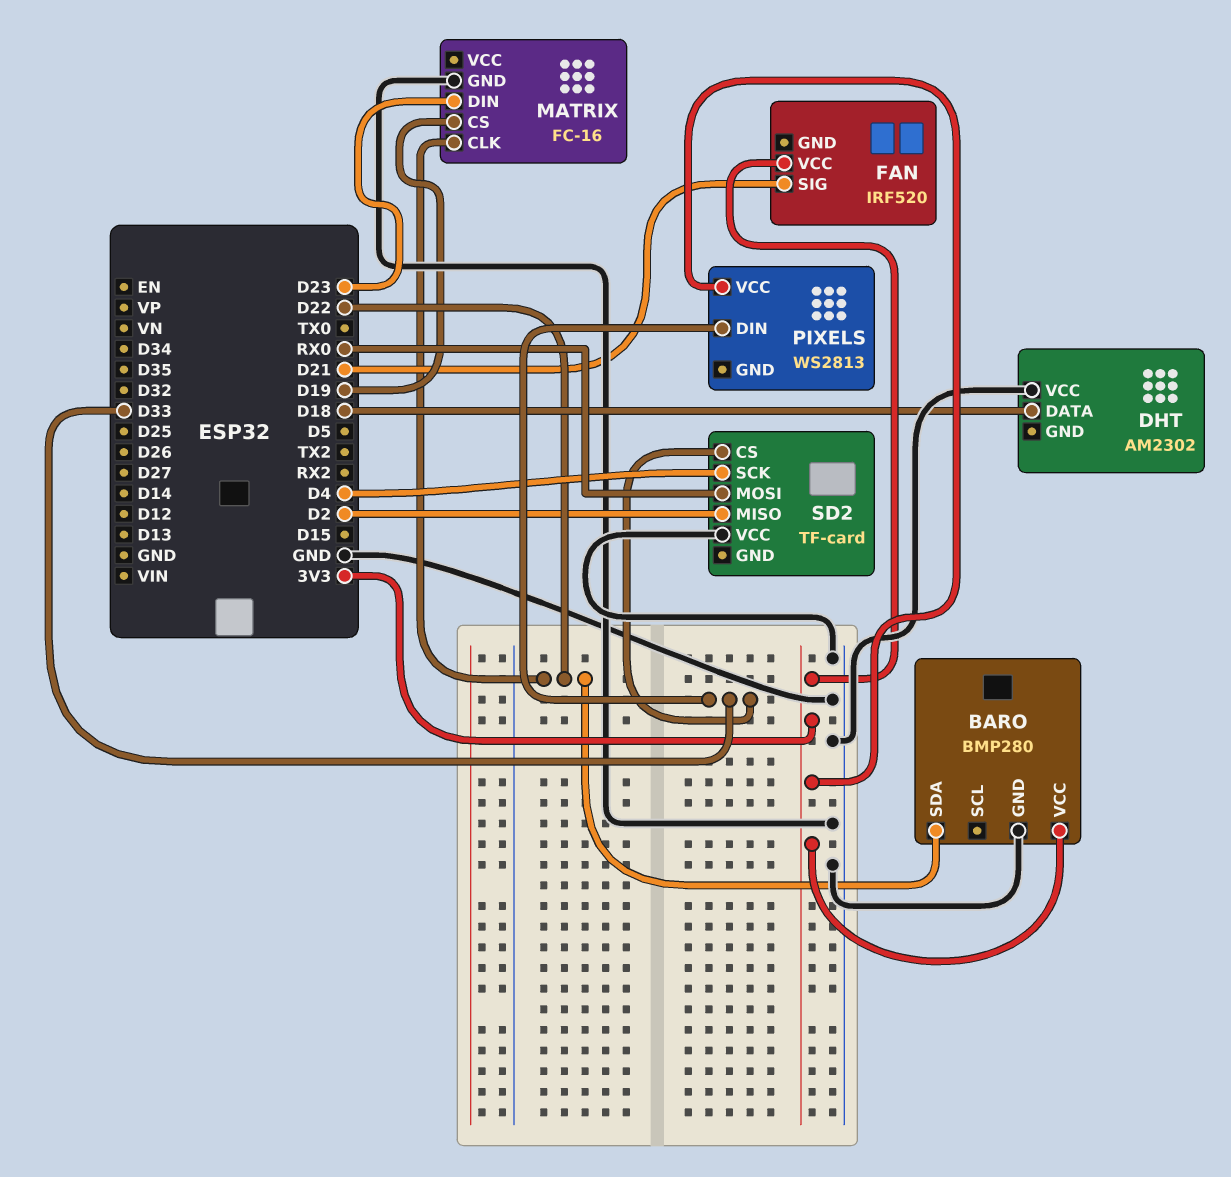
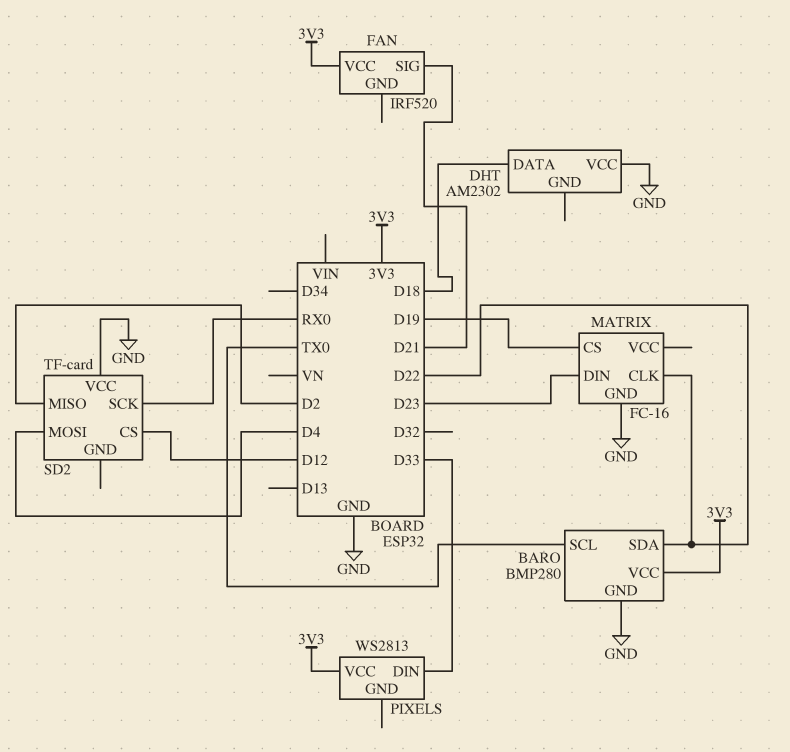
BARO pin SCL: none -> TX0
SD2 pin CS: D33 -> D12
SD2 pin MOSI: RX0 -> D4
SD2 pin SCK: D4 -> RX0

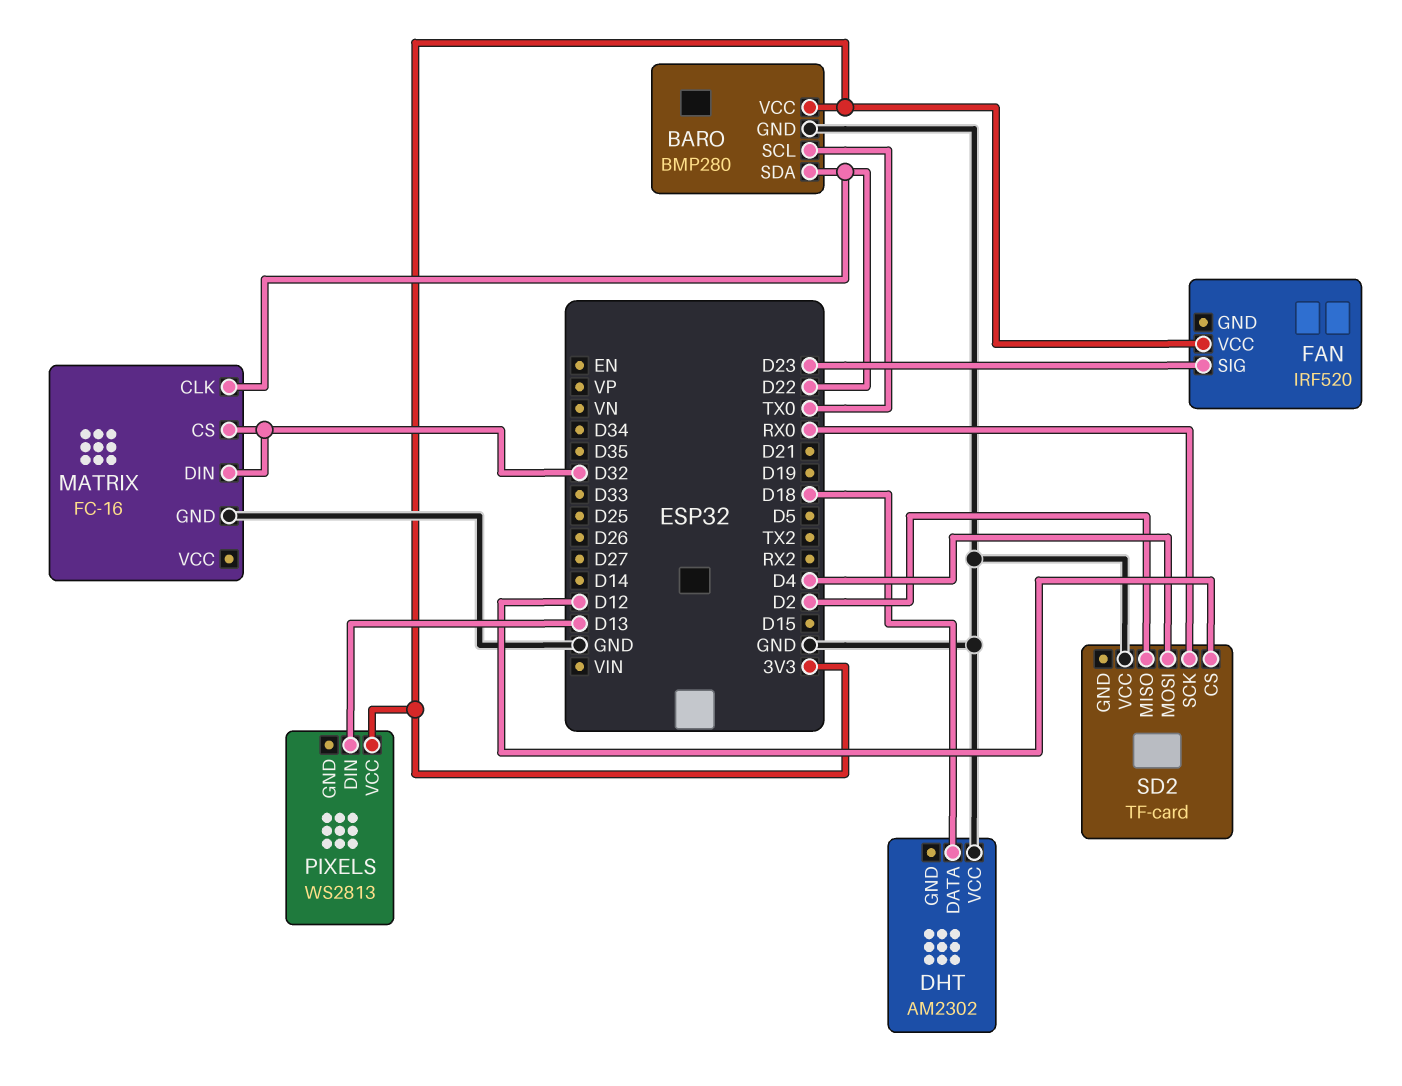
FAN pin SIG: D21 -> D23
MATRIX pin CS: D19 -> D32
MATRIX pin DIN: D23 -> D32
PIXELS pin DIN: D33 -> D13

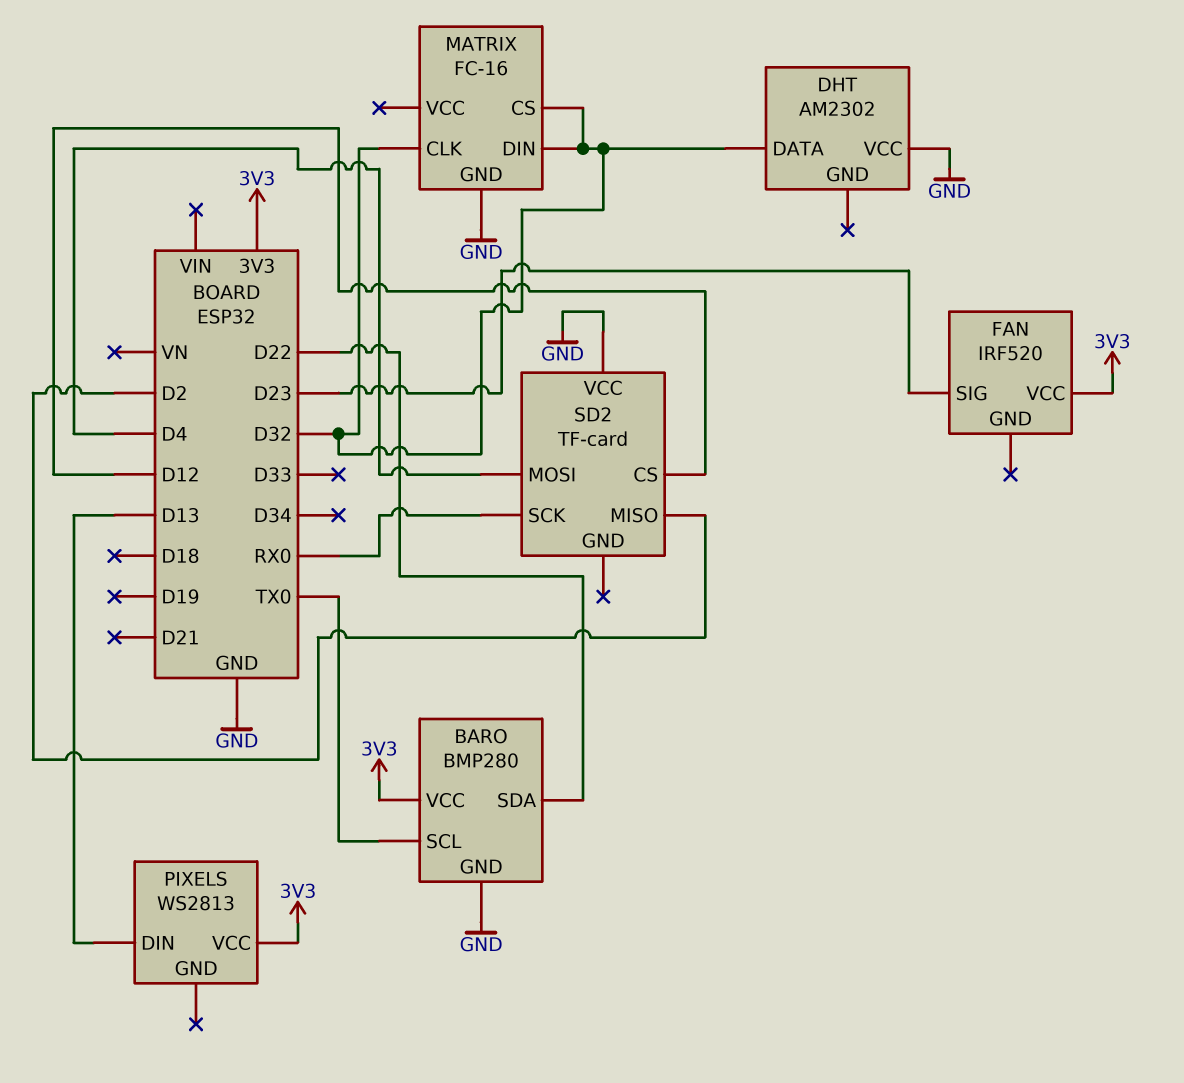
DHT pin DATA: D18 -> D32
MATRIX pin CLK: D22 -> D32

